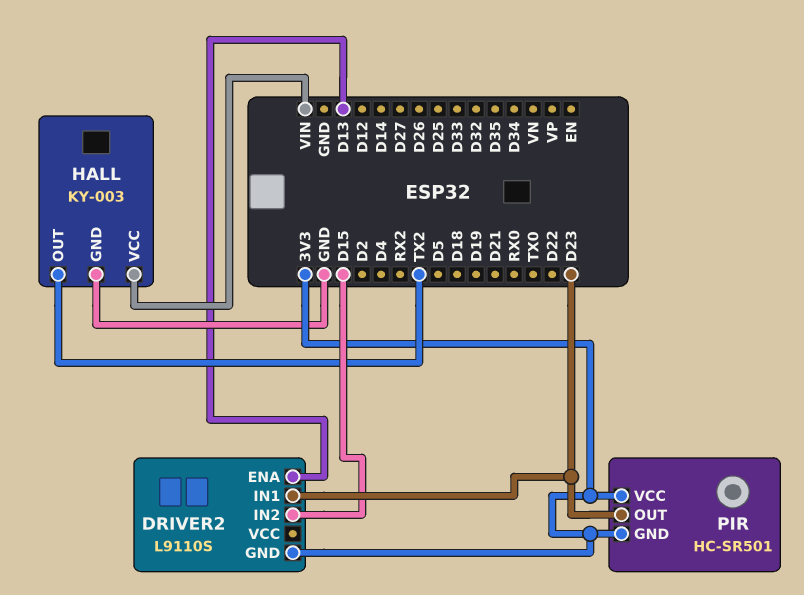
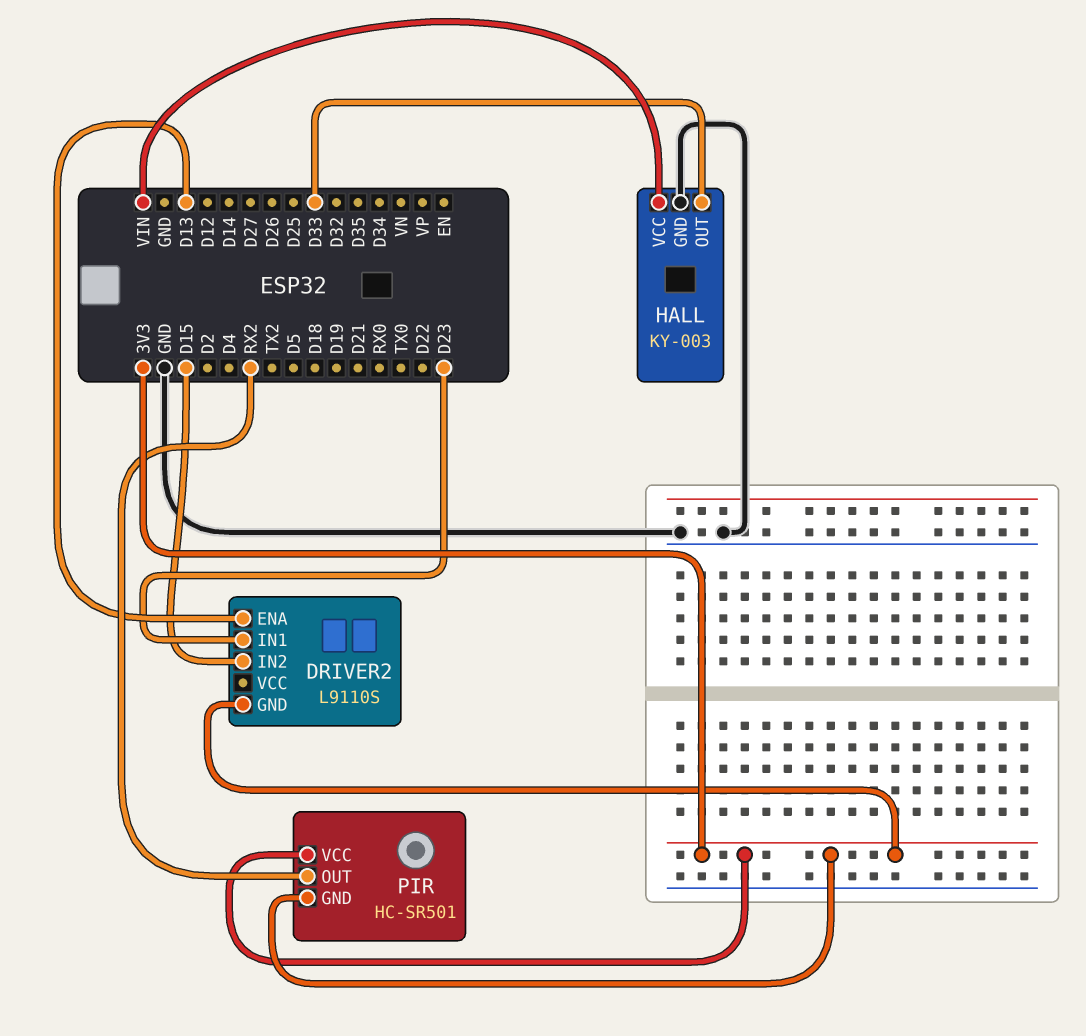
HALL pin OUT: TX2 -> D33
PIR pin OUT: D23 -> RX2

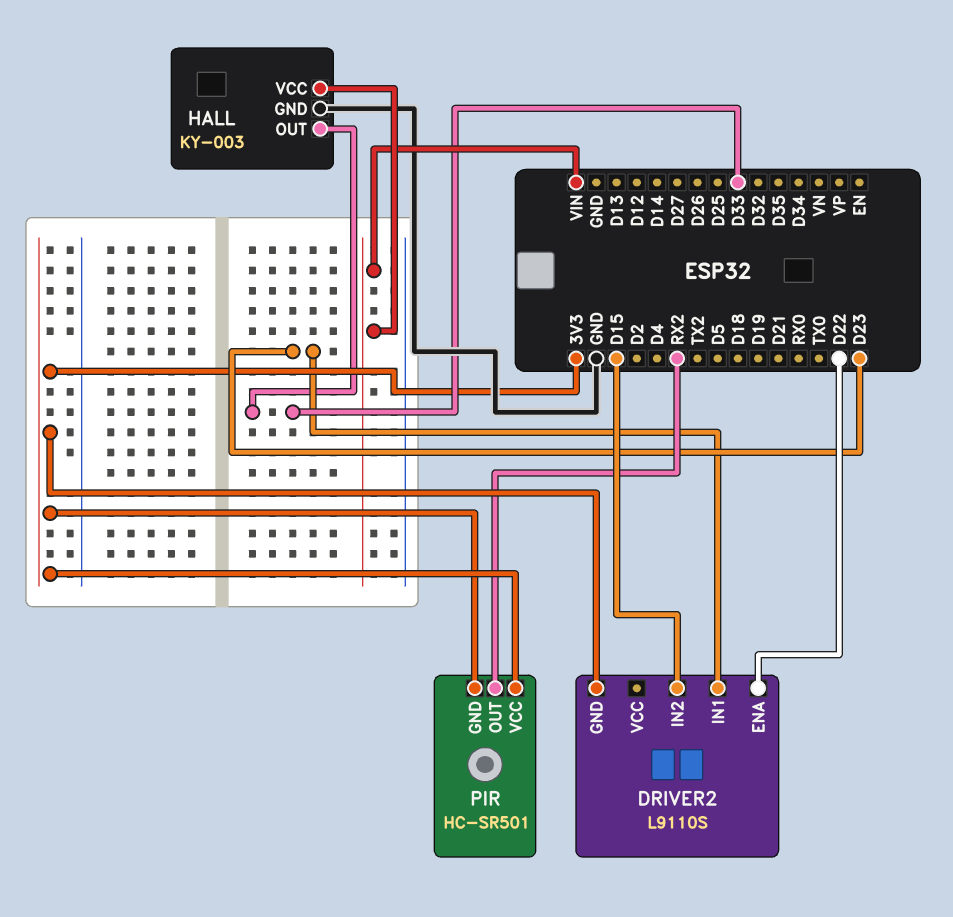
DRIVER2 pin ENA: D13 -> D22

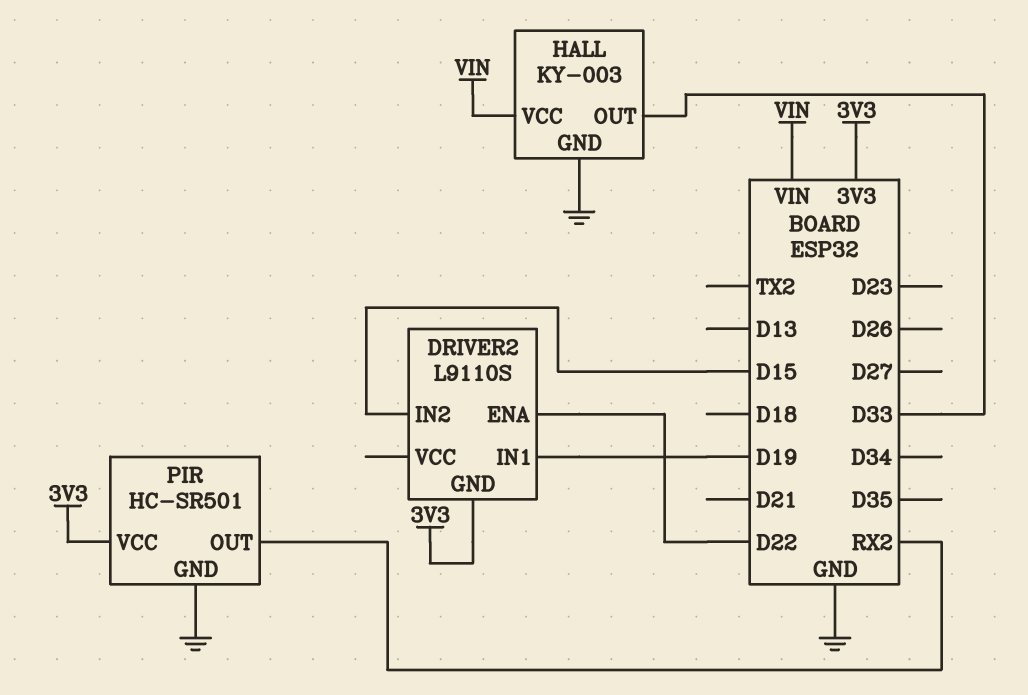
DRIVER2 pin IN1: D23 -> D19
PIR pin GND: 3V3 -> GND

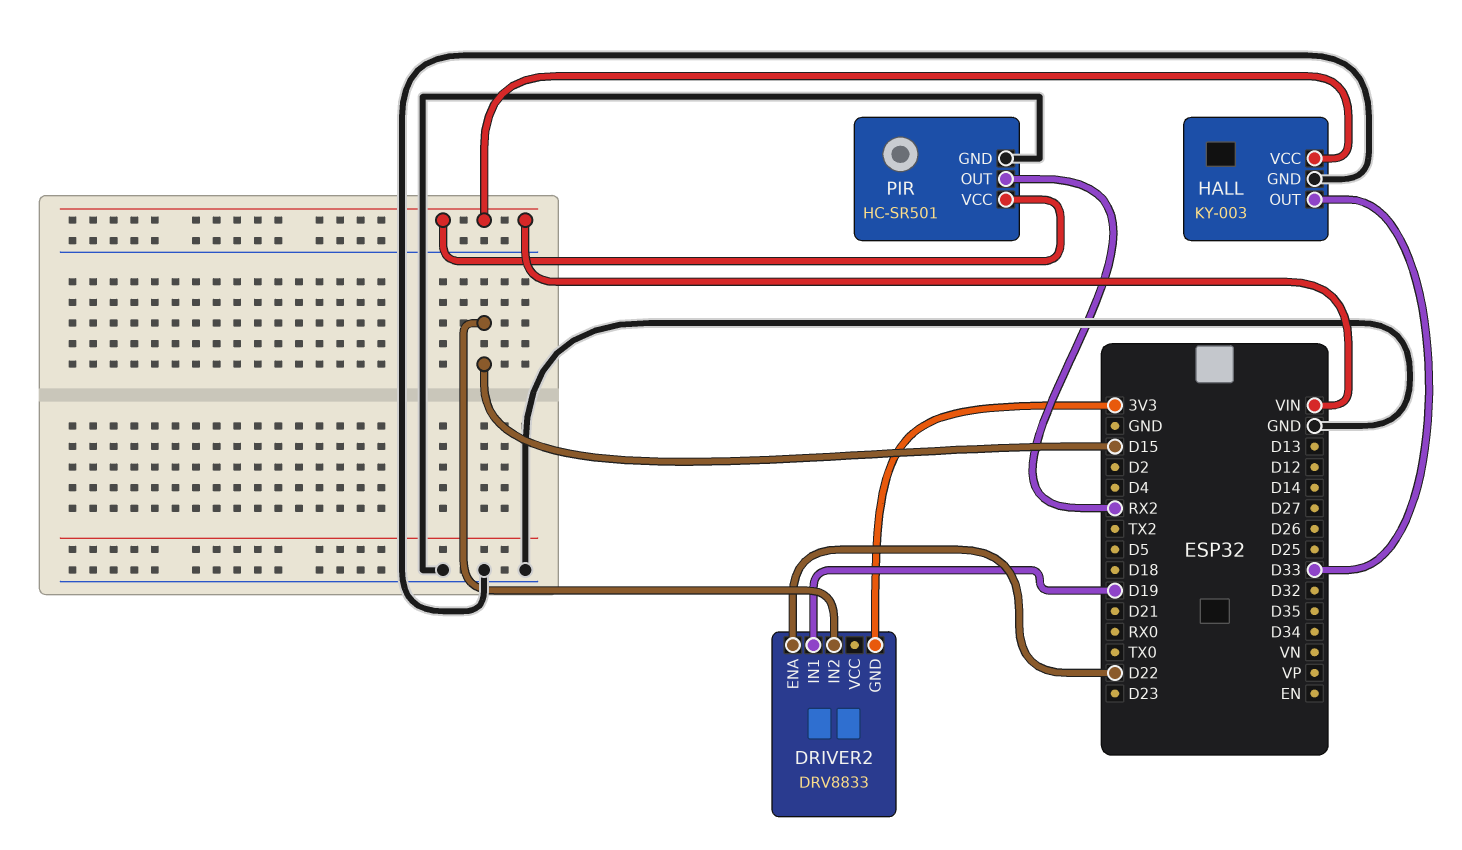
DRIVER2: L9110S -> DRV8833
PIR pin VCC: 3V3 -> VIN

